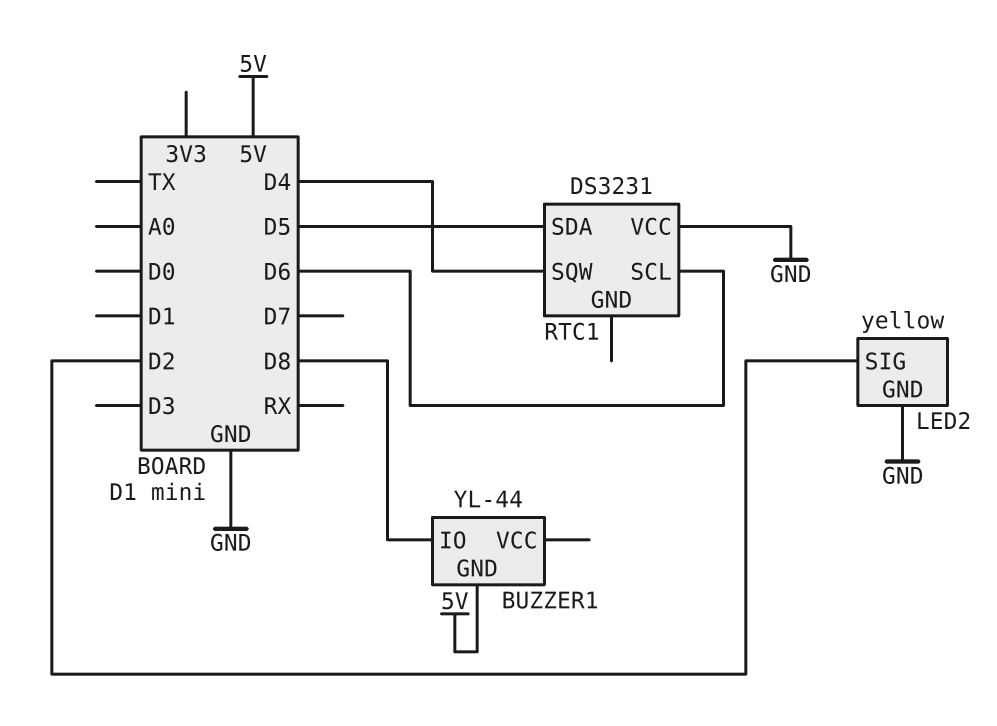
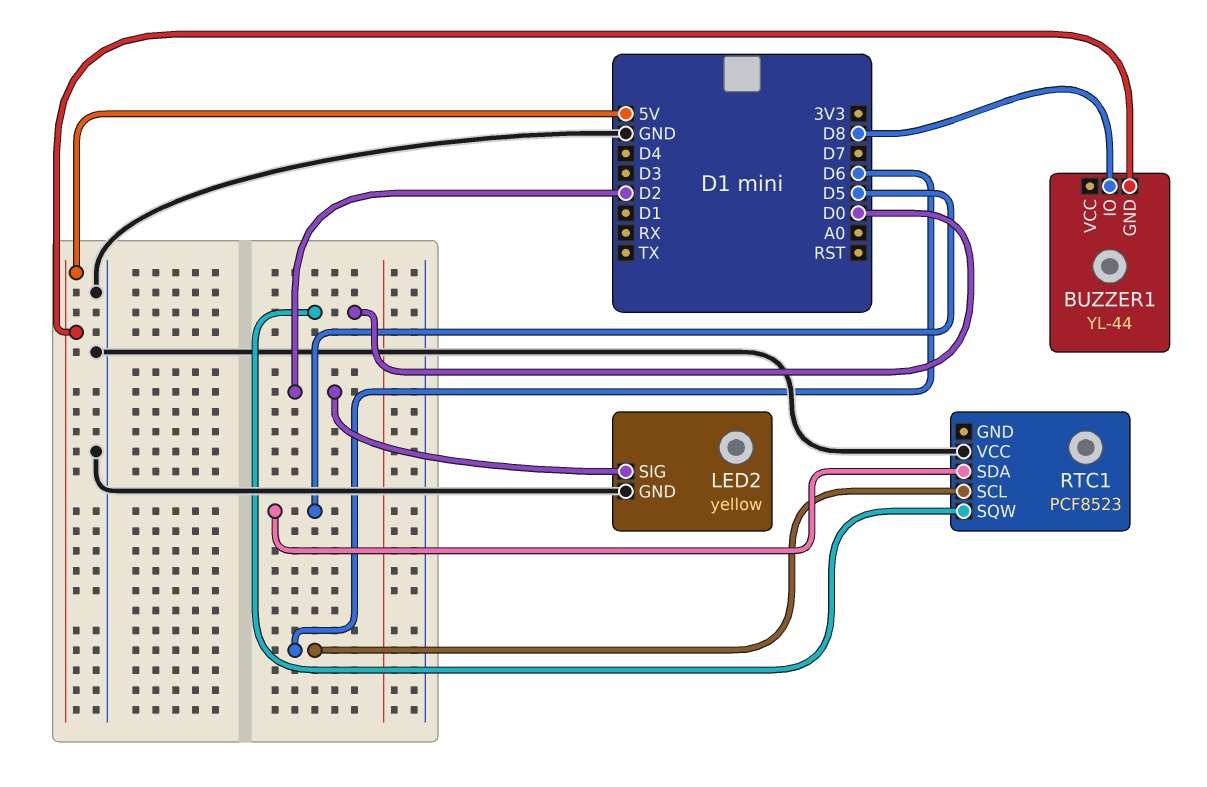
RTC1: DS3231 -> PCF8523
RTC1 pin SQW: D4 -> D0

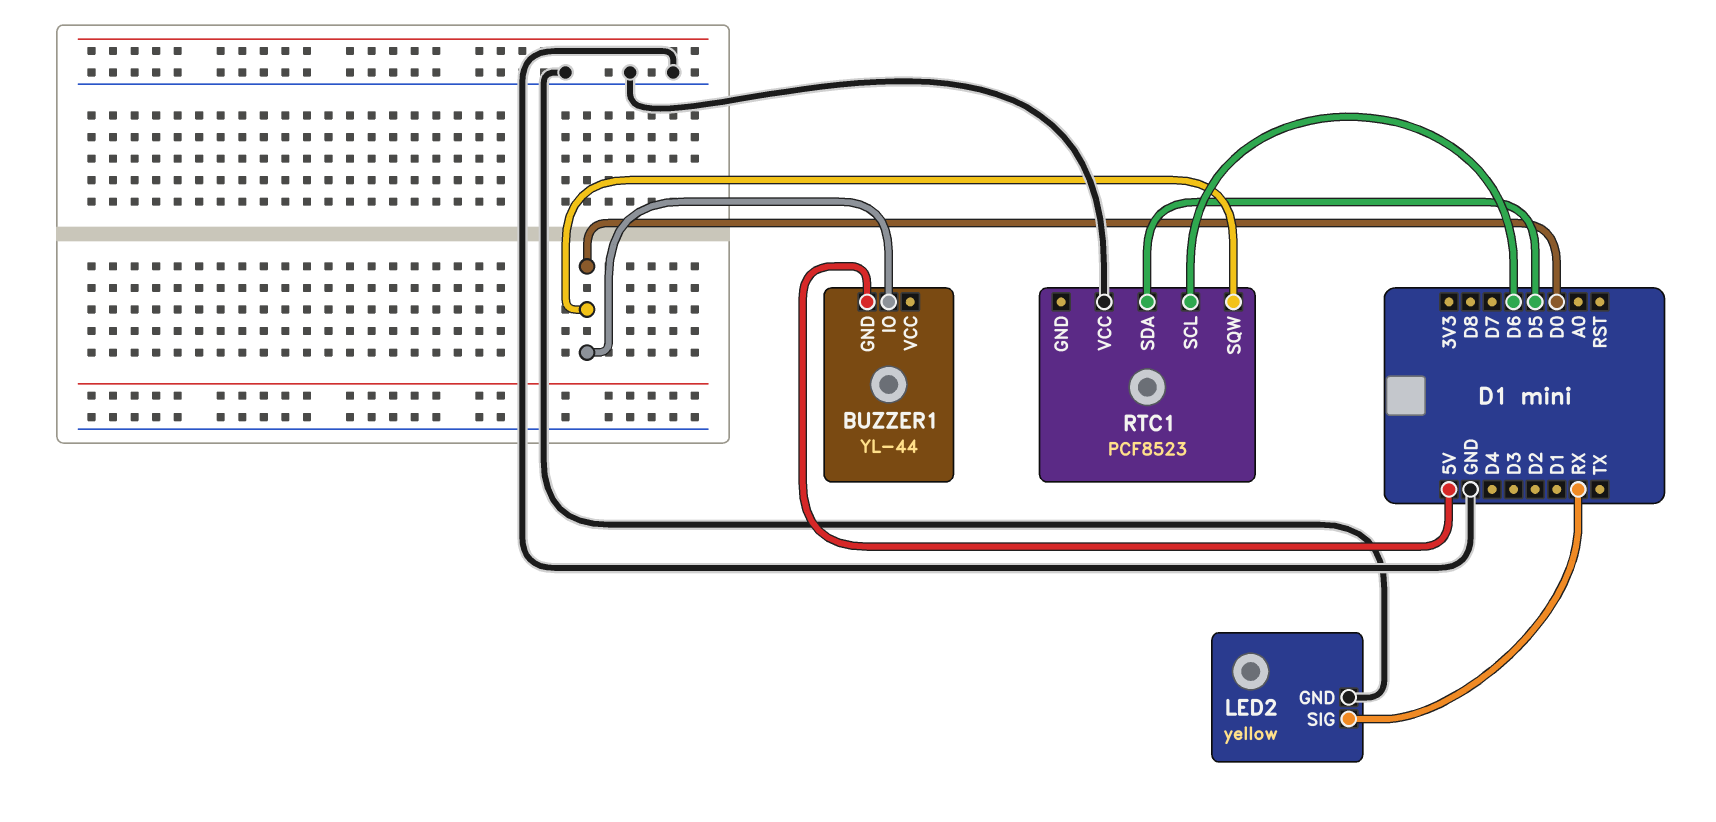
BUZZER1 pin IO: D8 -> D0
LED2 pin SIG: D2 -> RX

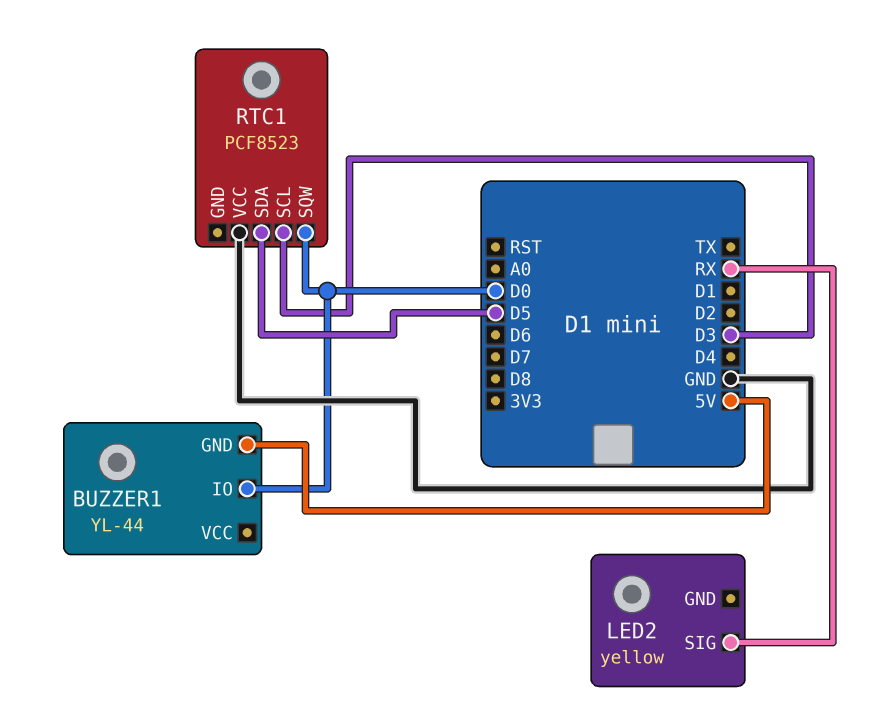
LED2 pin GND: GND -> none
RTC1 pin SCL: D6 -> D3

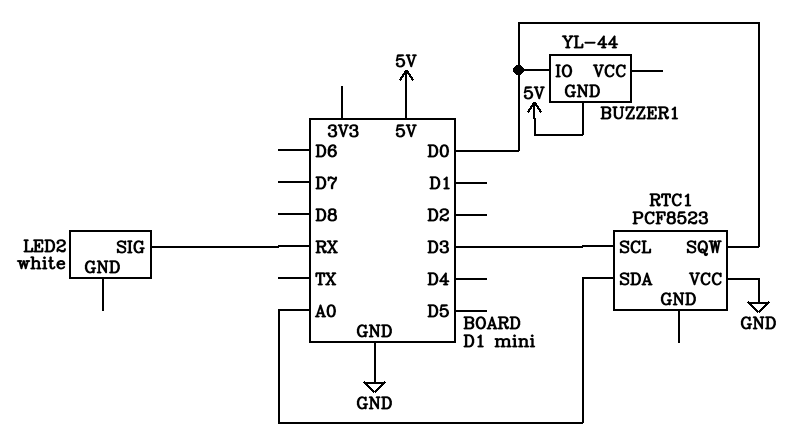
LED2: yellow -> white
RTC1 pin SDA: D5 -> A0

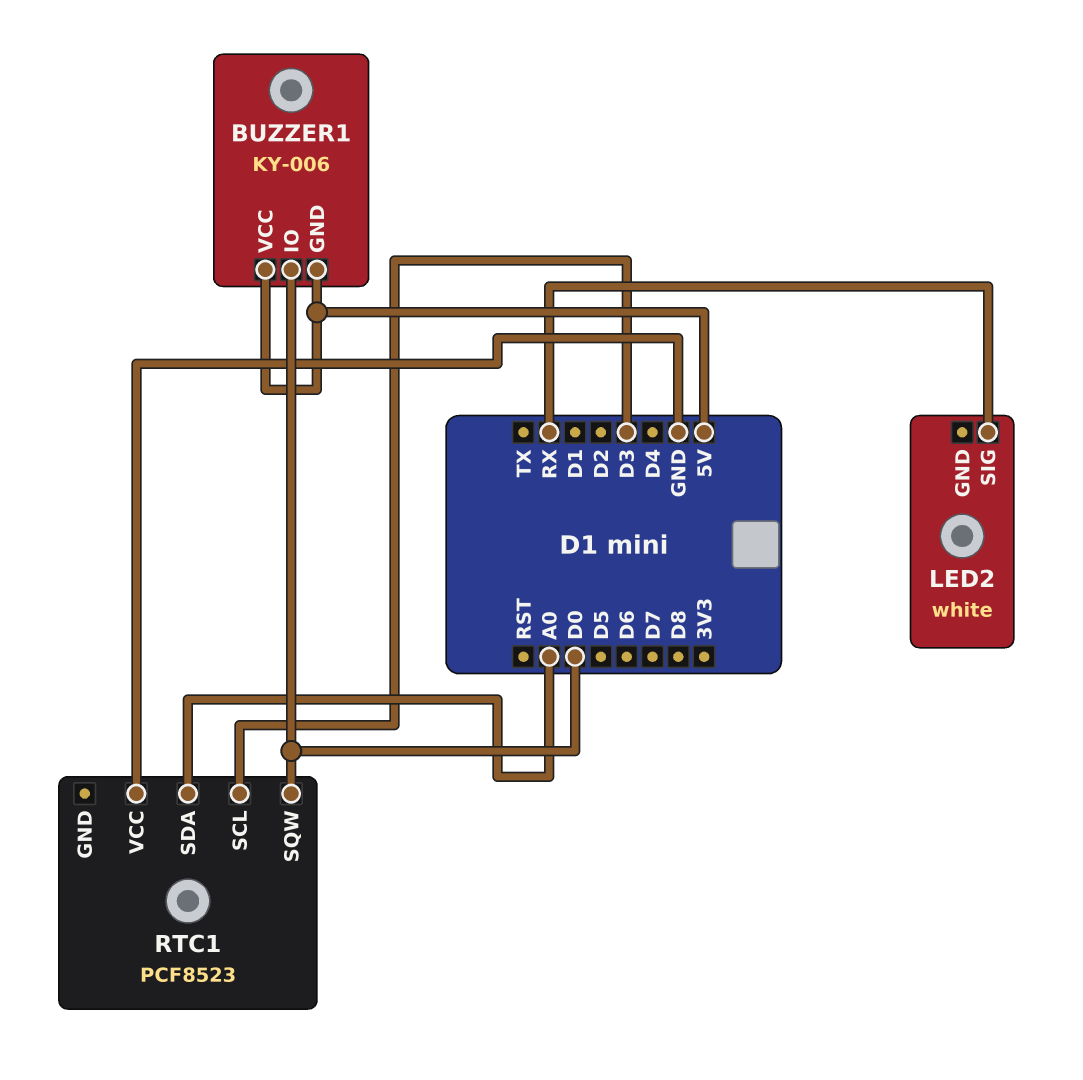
BUZZER1: YL-44 -> KY-006
BUZZER1 pin VCC: none -> 5V

